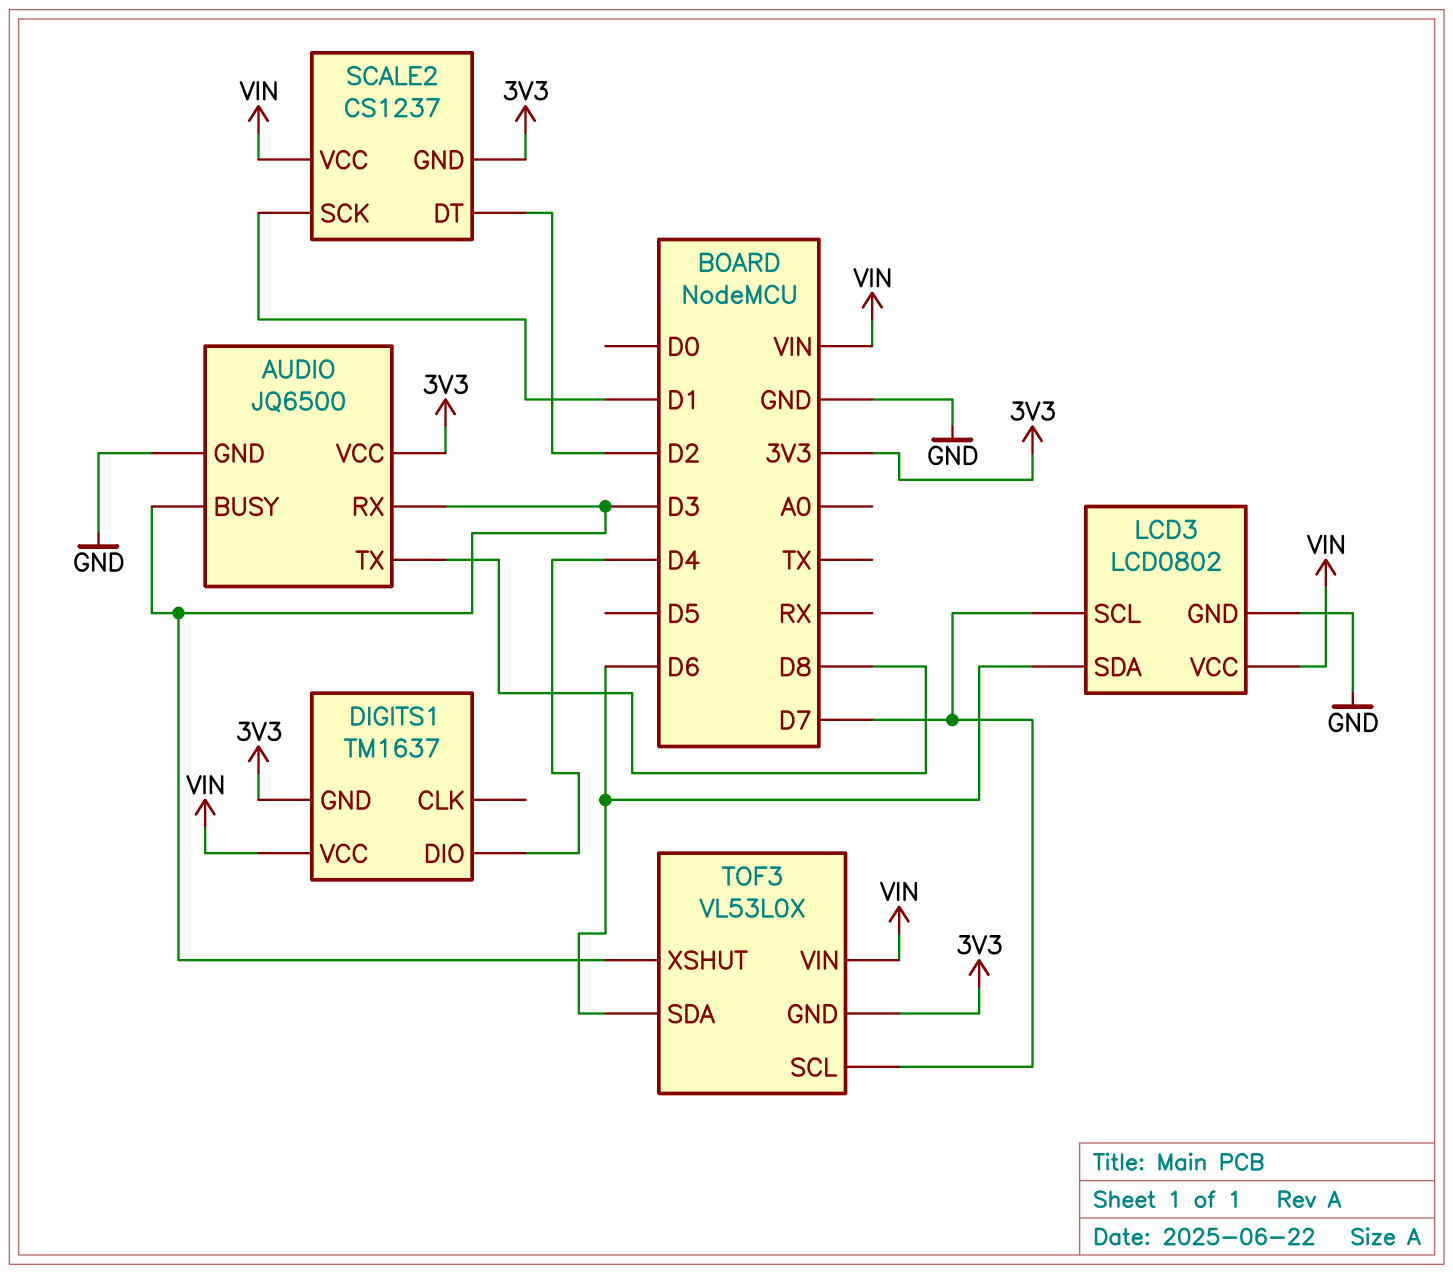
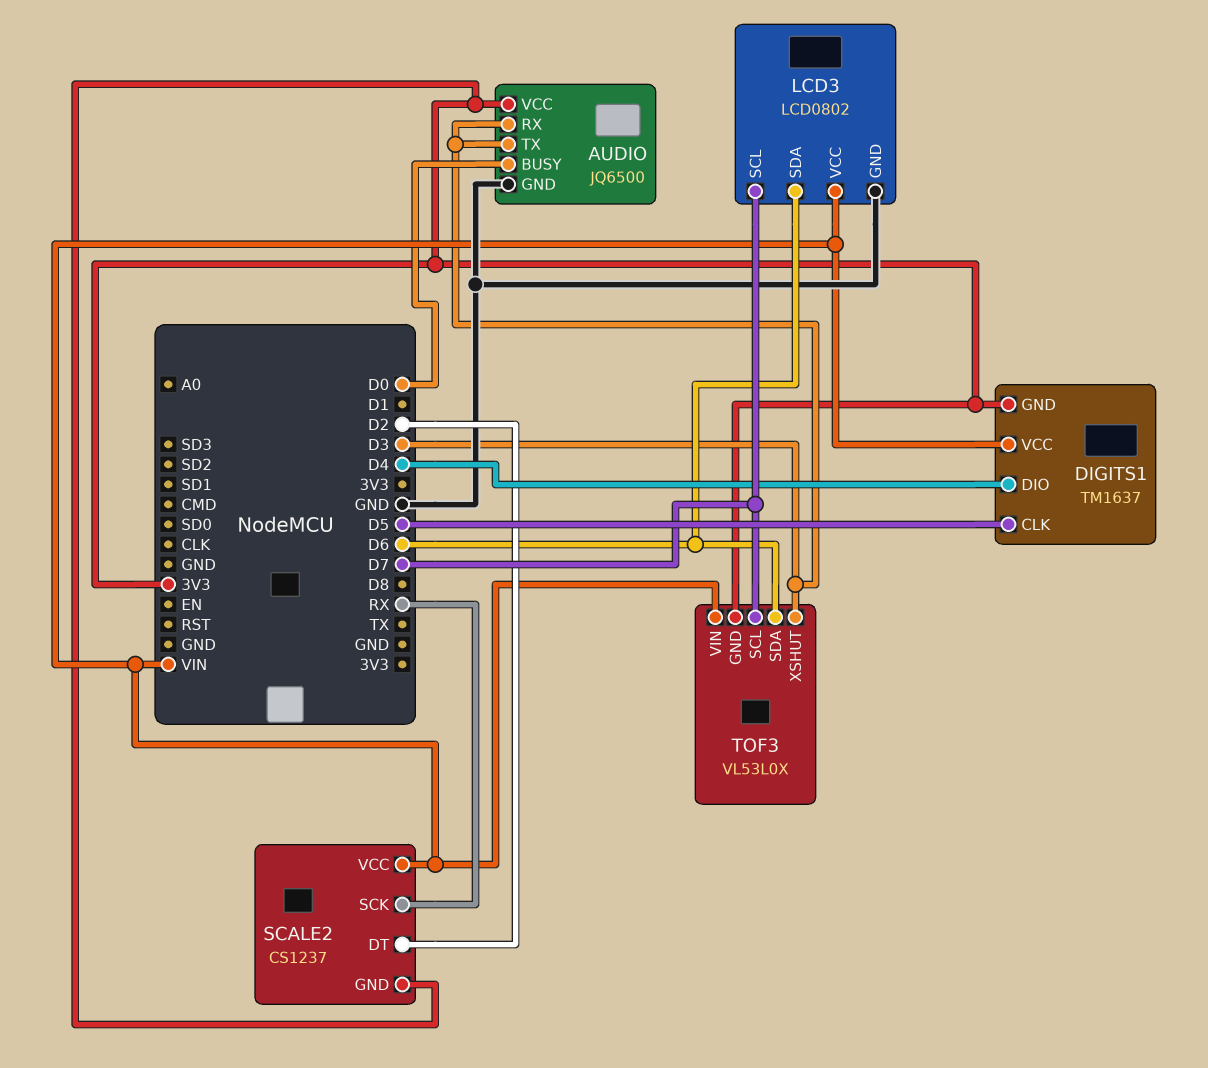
AUDIO pin BUSY: D3 -> D0
AUDIO pin TX: D8 -> D3
DIGITS1 pin CLK: none -> D5
SCALE2 pin SCK: D1 -> RX

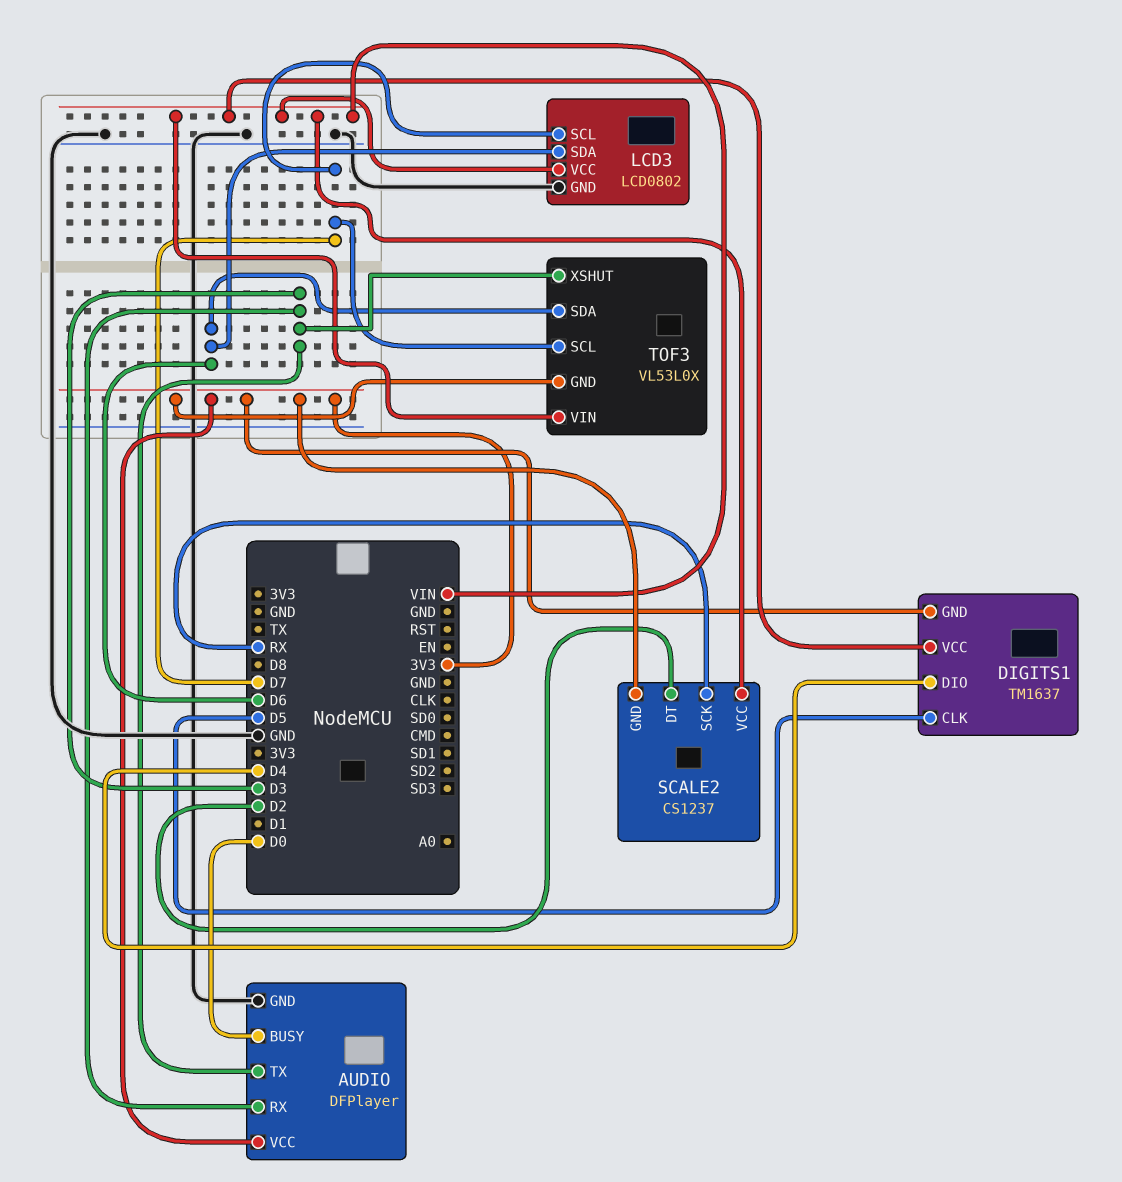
AUDIO: JQ6500 -> DFPlayer

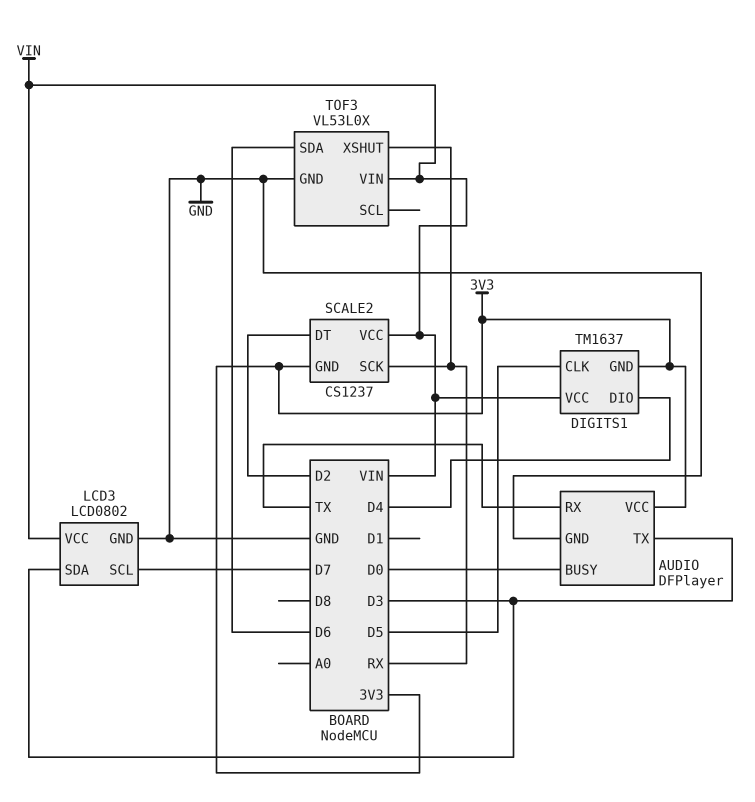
AUDIO pin RX: D3 -> TX
LCD3 pin SDA: D6 -> D3
TOF3 pin GND: 3V3 -> GND
TOF3 pin SCL: D7 -> none
TOF3 pin XSHUT: D3 -> RX

